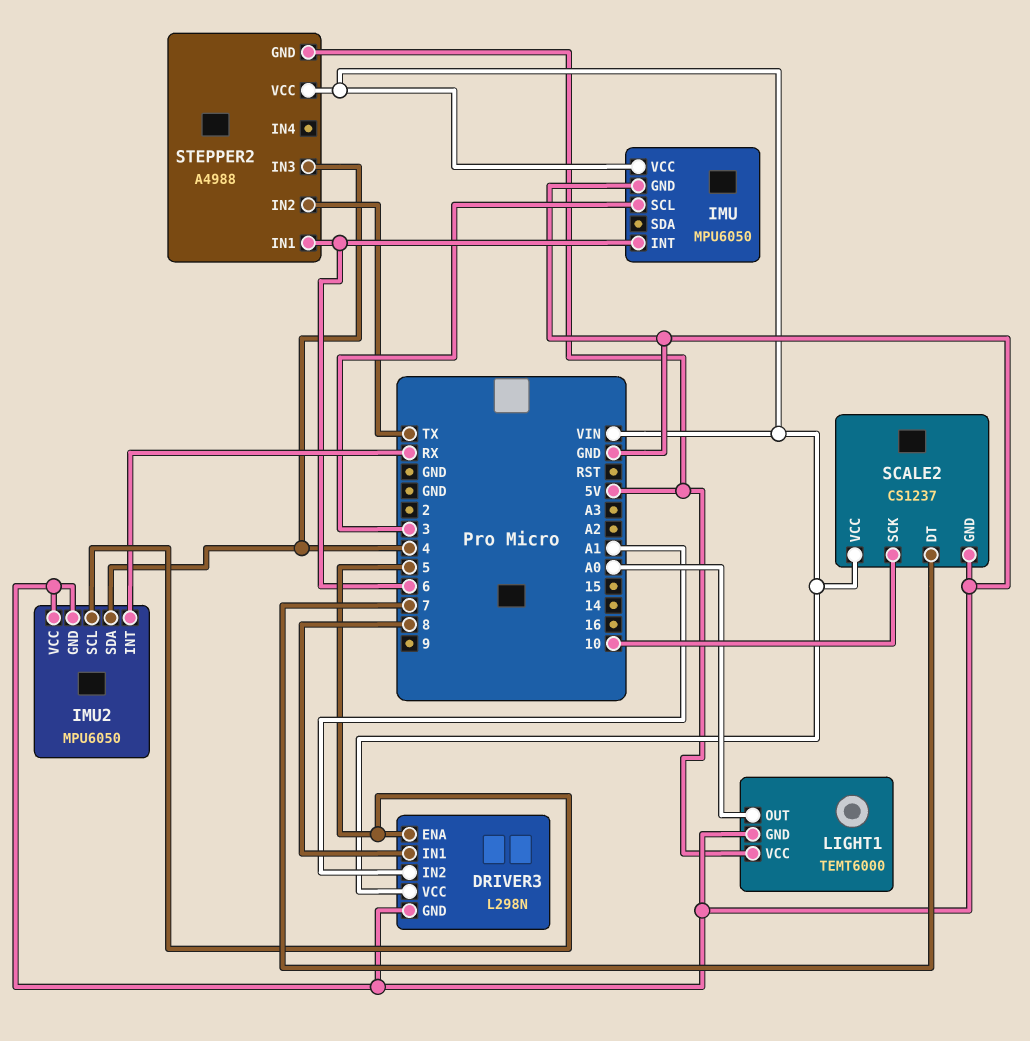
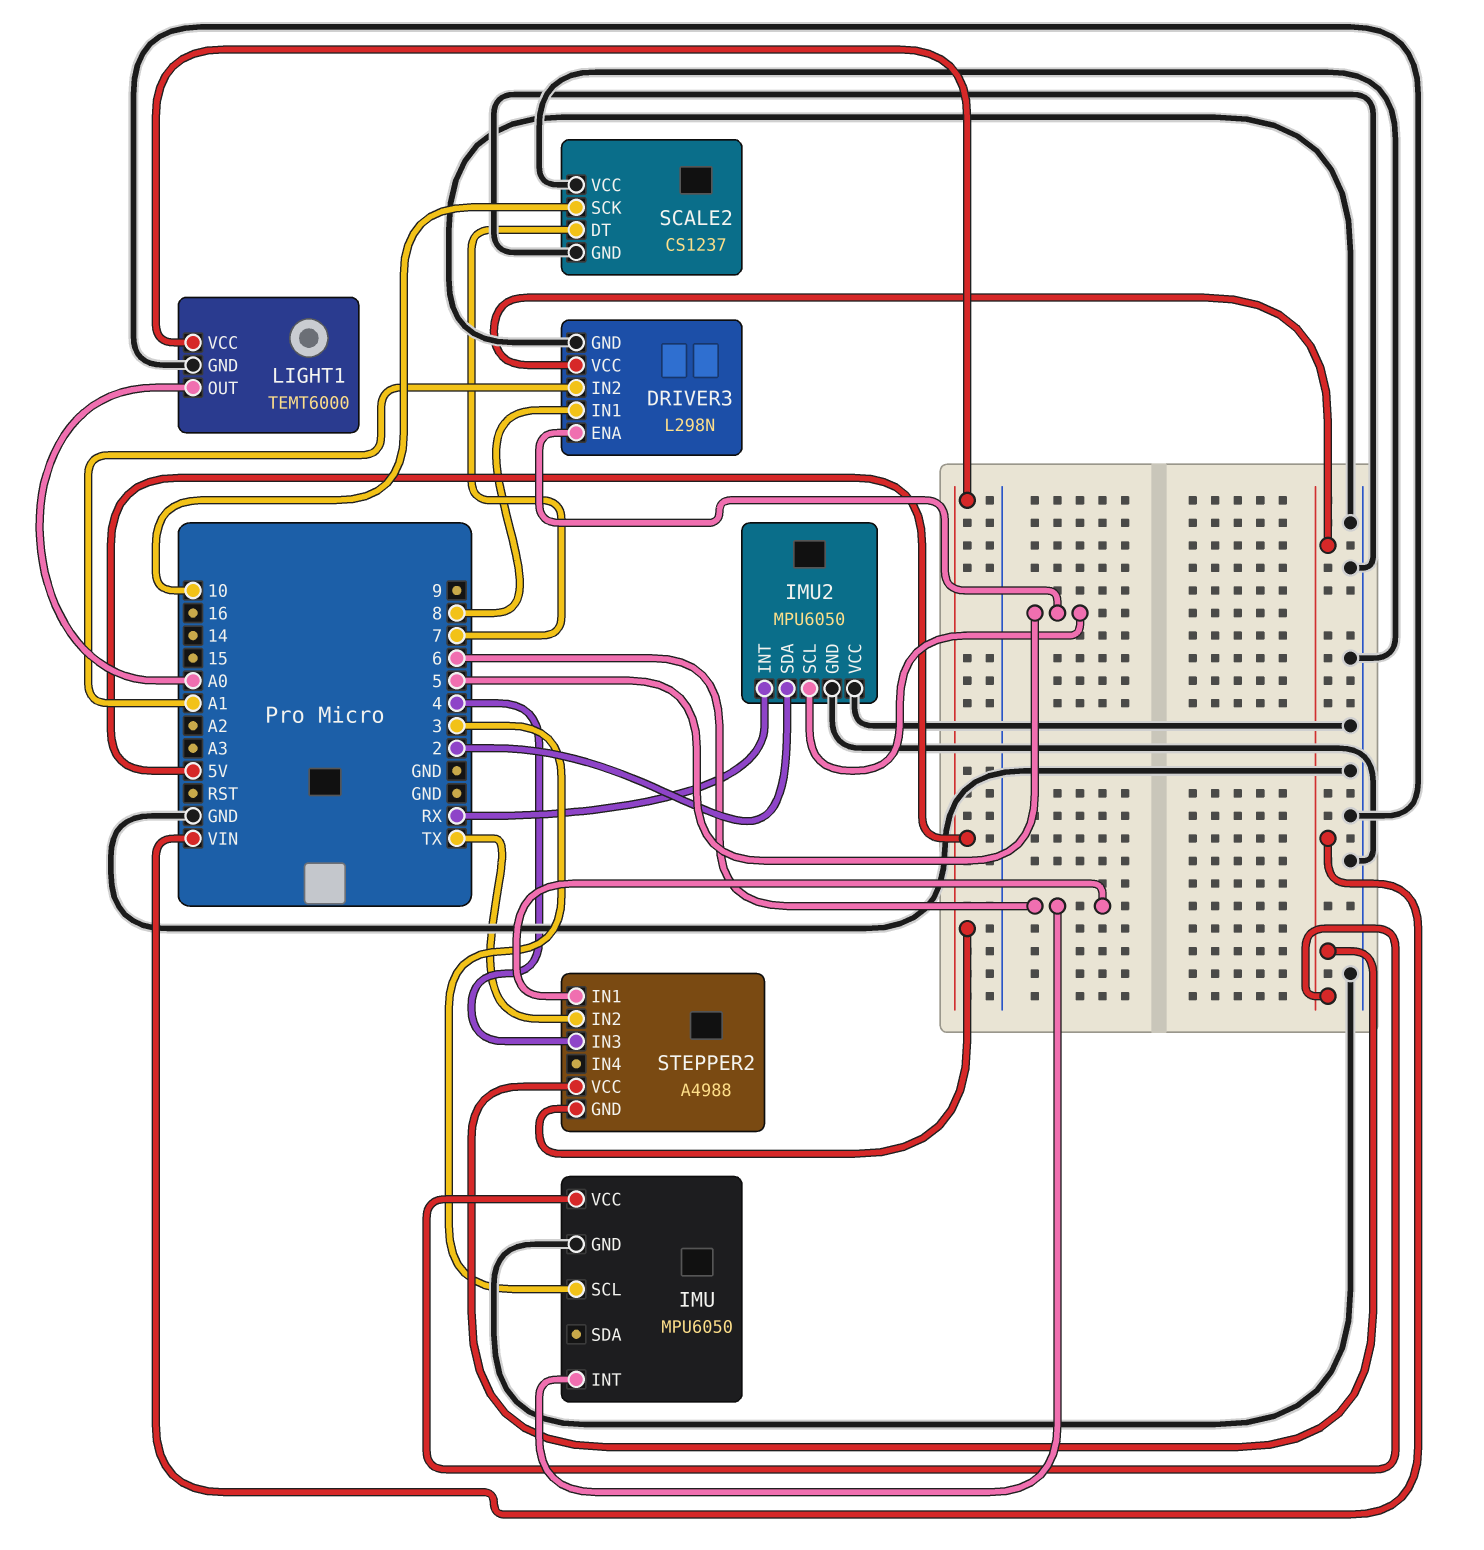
IMU2 pin SDA: 4 -> 2
SCALE2 pin VCC: VIN -> GND

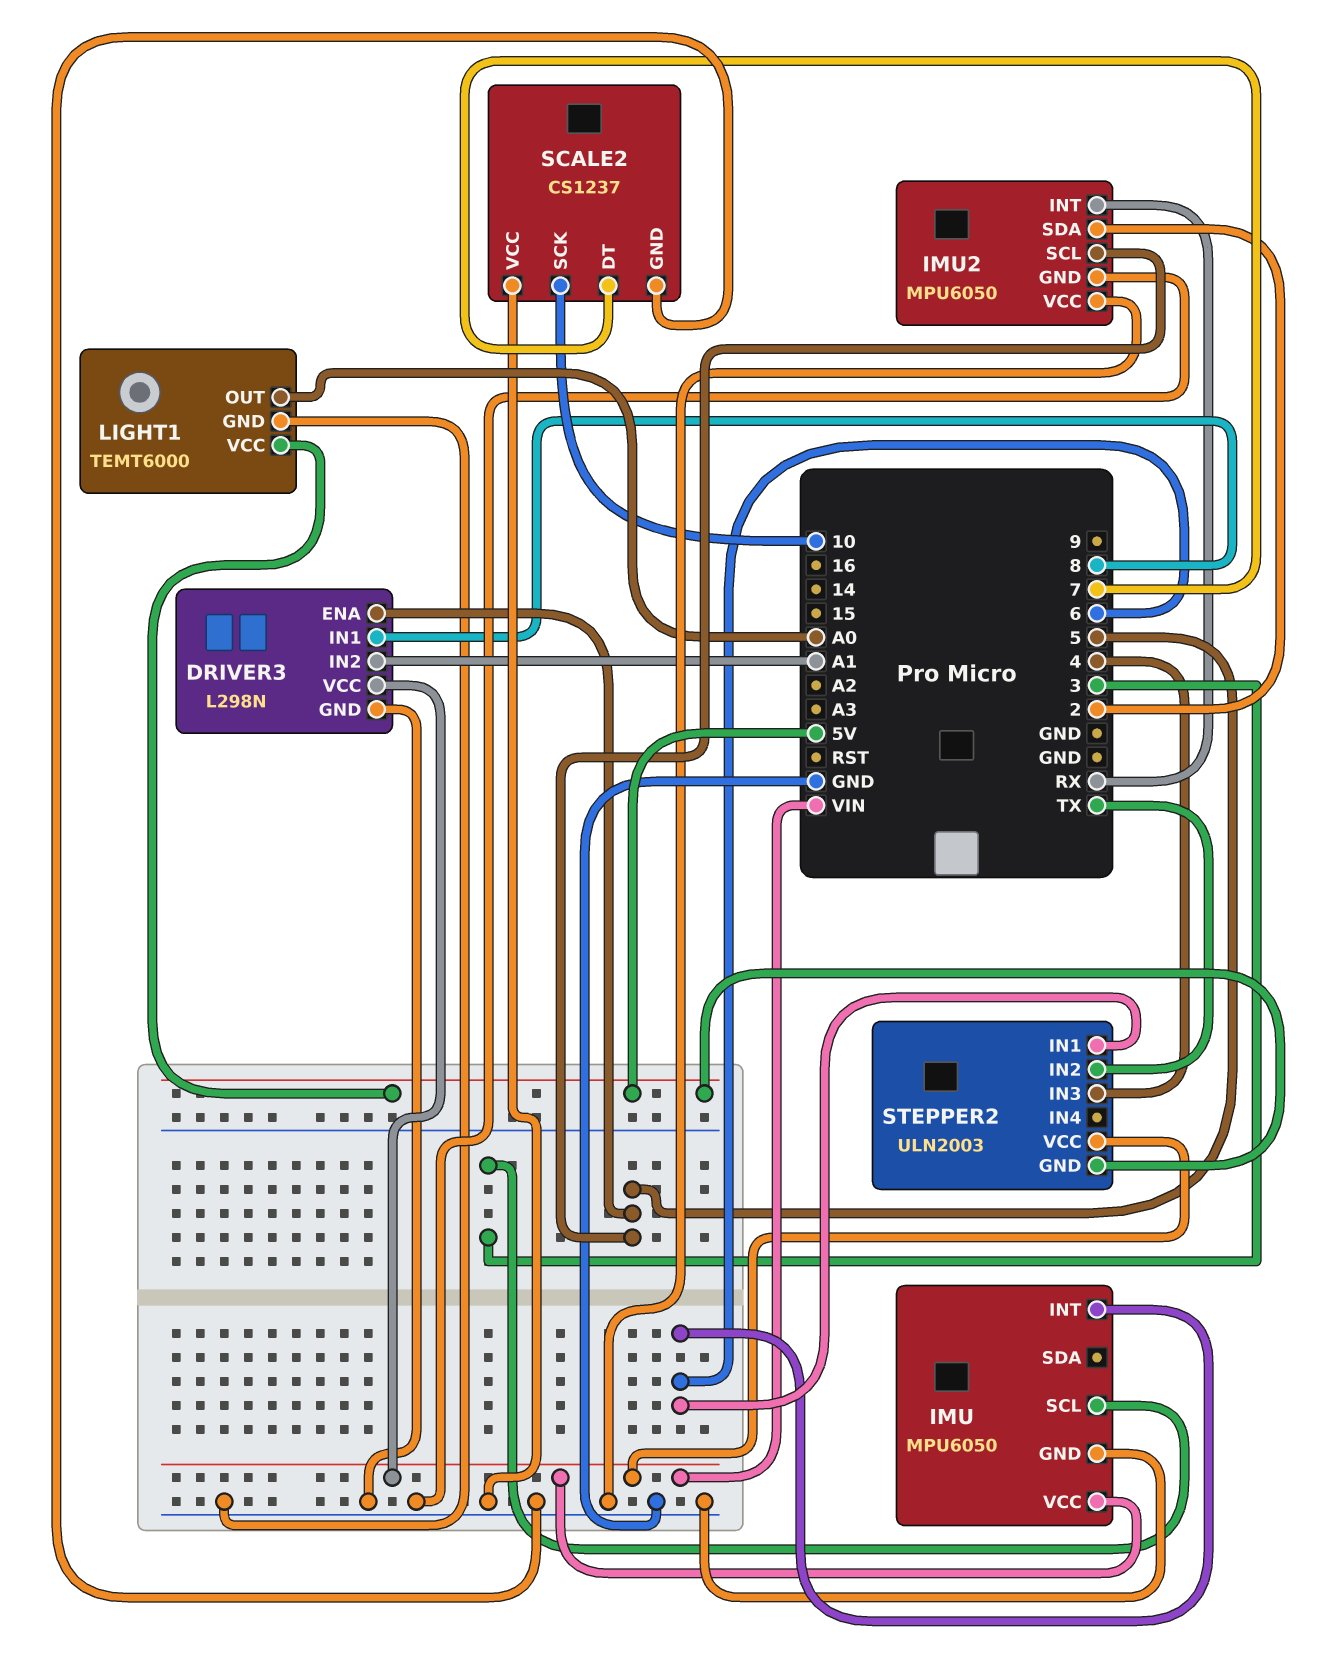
STEPPER2: A4988 -> ULN2003

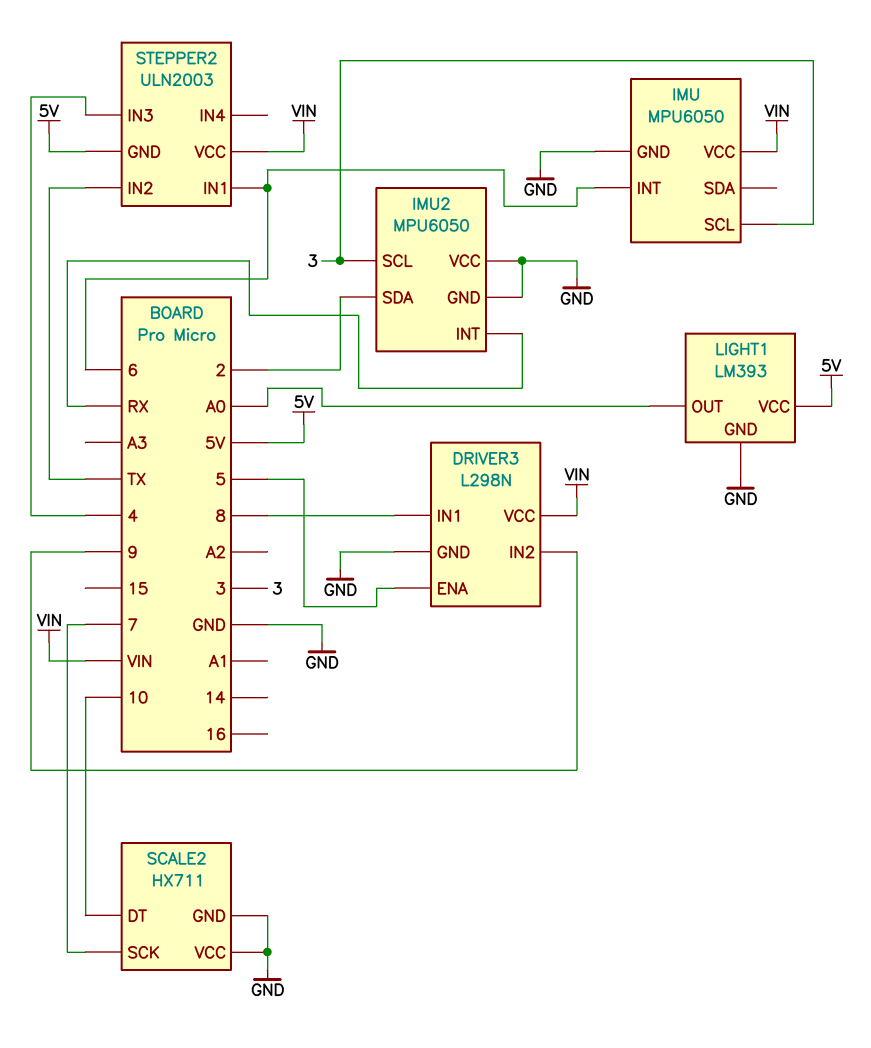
DRIVER3 pin IN2: A1 -> 9
IMU2 pin SCL: 5 -> 3
LIGHT1: TEMT6000 -> LM393
SCALE2: CS1237 -> HX711
SCALE2 pin DT: 7 -> 10
SCALE2 pin SCK: 10 -> 7

